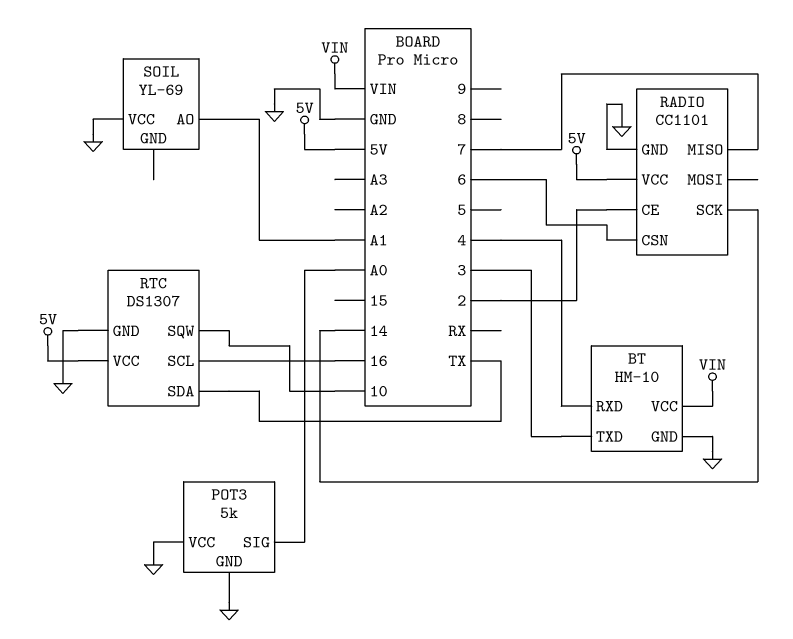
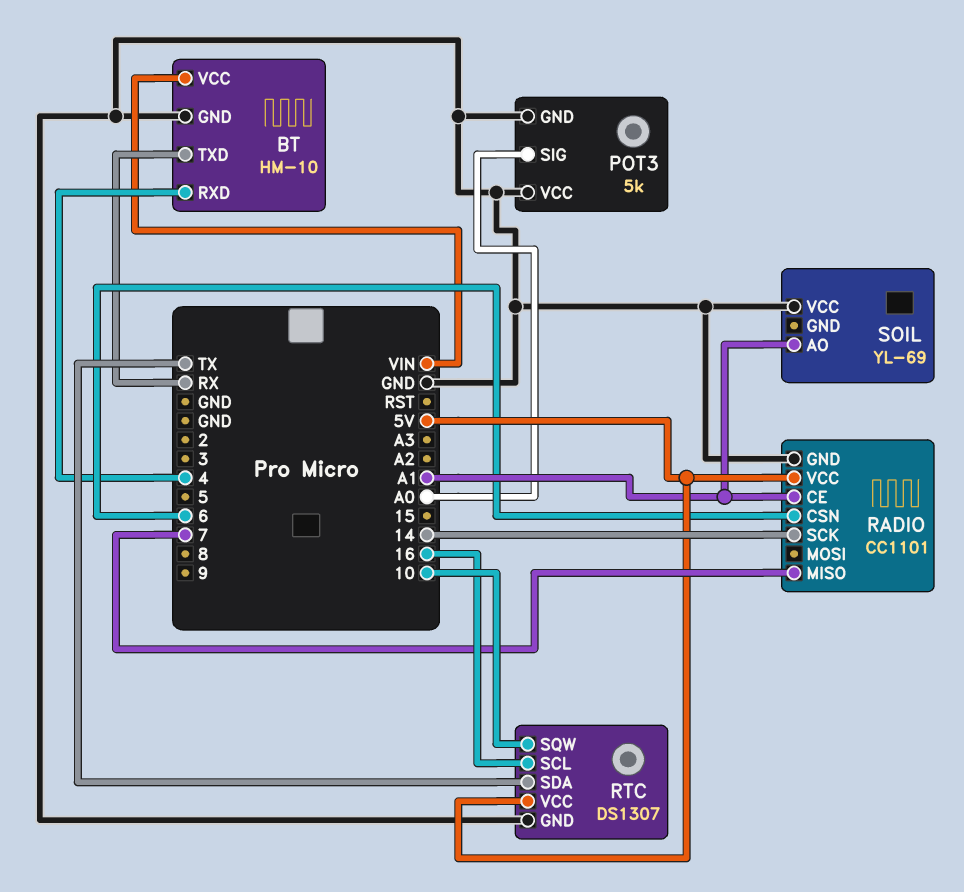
BT pin TXD: 3 -> RX
RADIO pin CE: 2 -> A1

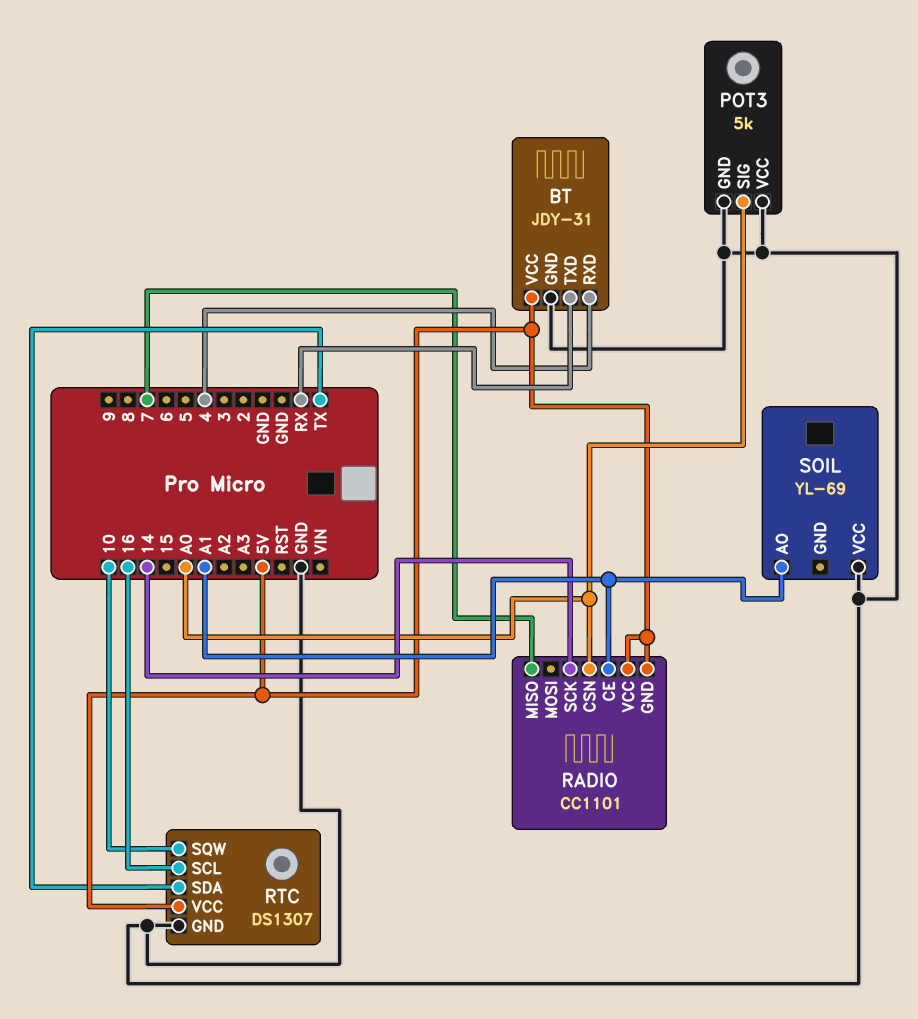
BT: HM-10 -> JDY-31
BT pin VCC: VIN -> 5V
RADIO pin CSN: 6 -> A0
RADIO pin GND: GND -> 5V

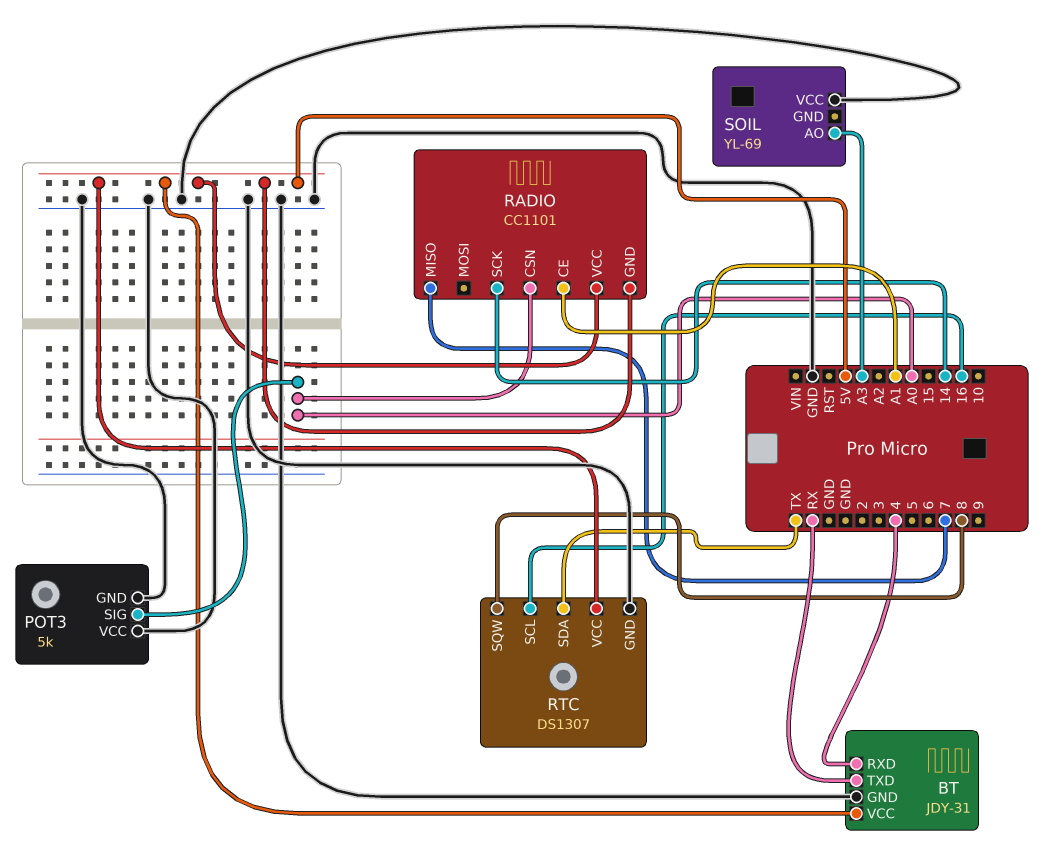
RTC pin SQW: 10 -> 8
SOIL pin AO: A1 -> A3

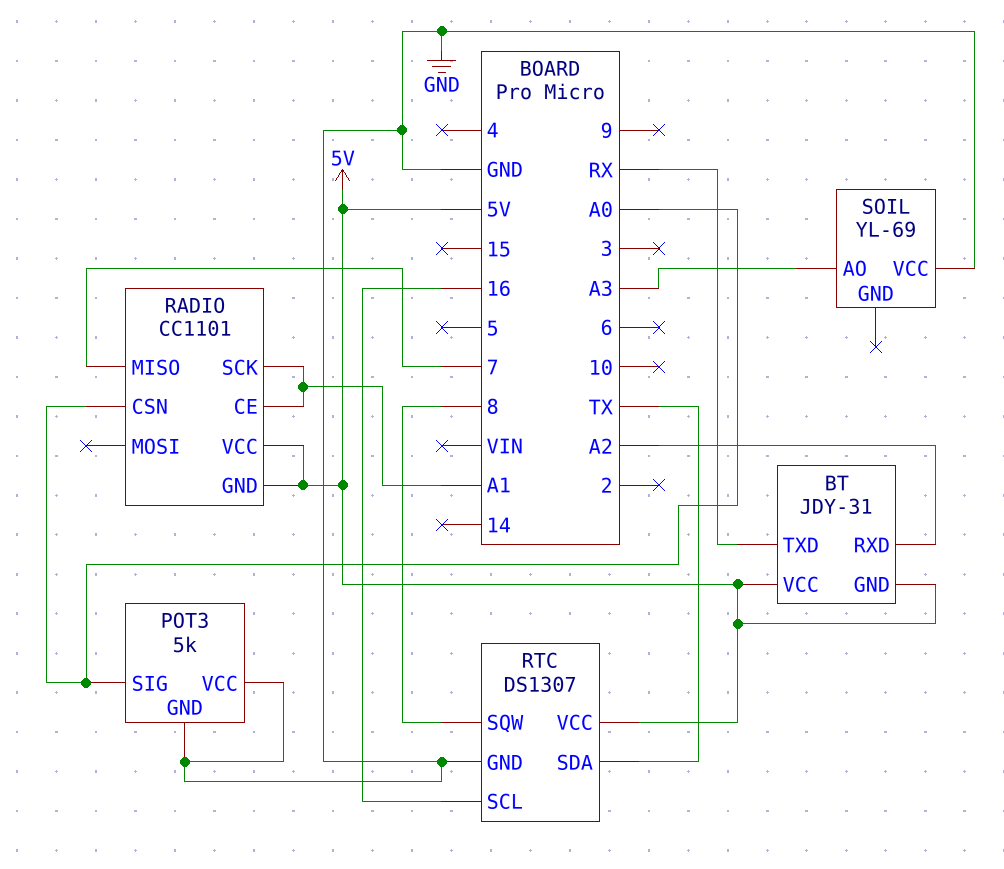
BT pin GND: GND -> 5V
BT pin RXD: 4 -> A2
RADIO pin SCK: 14 -> A1

